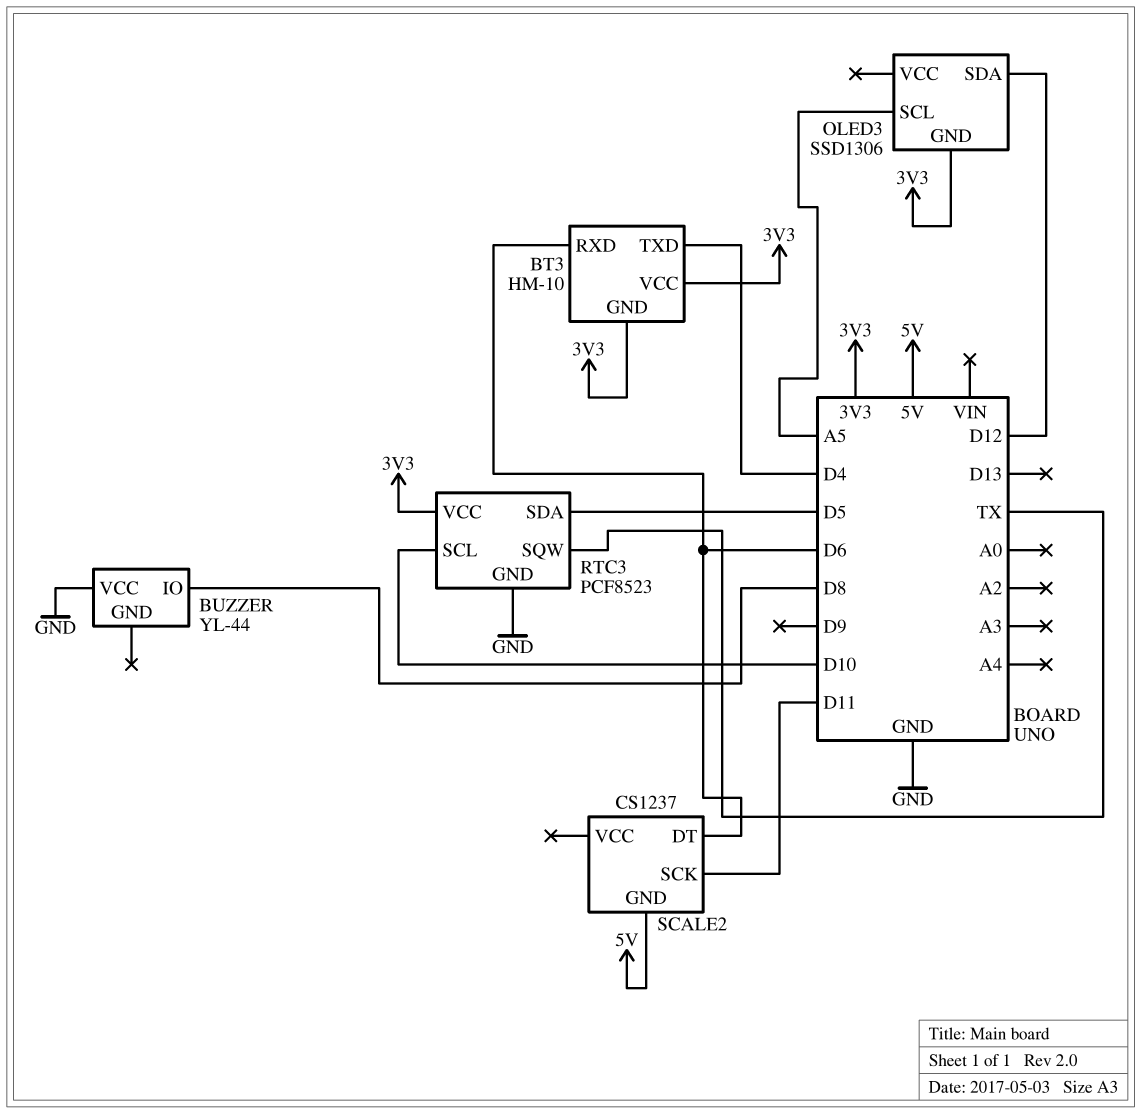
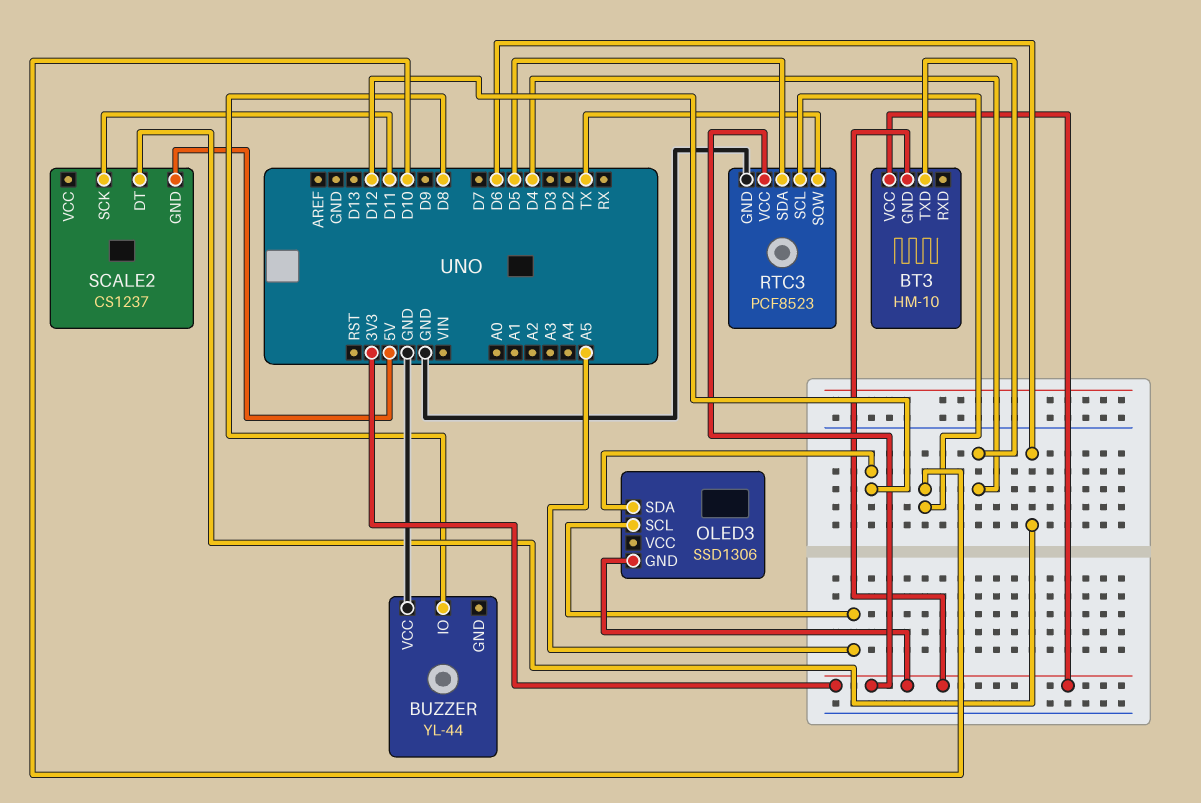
BT3 pin RXD: D6 -> none

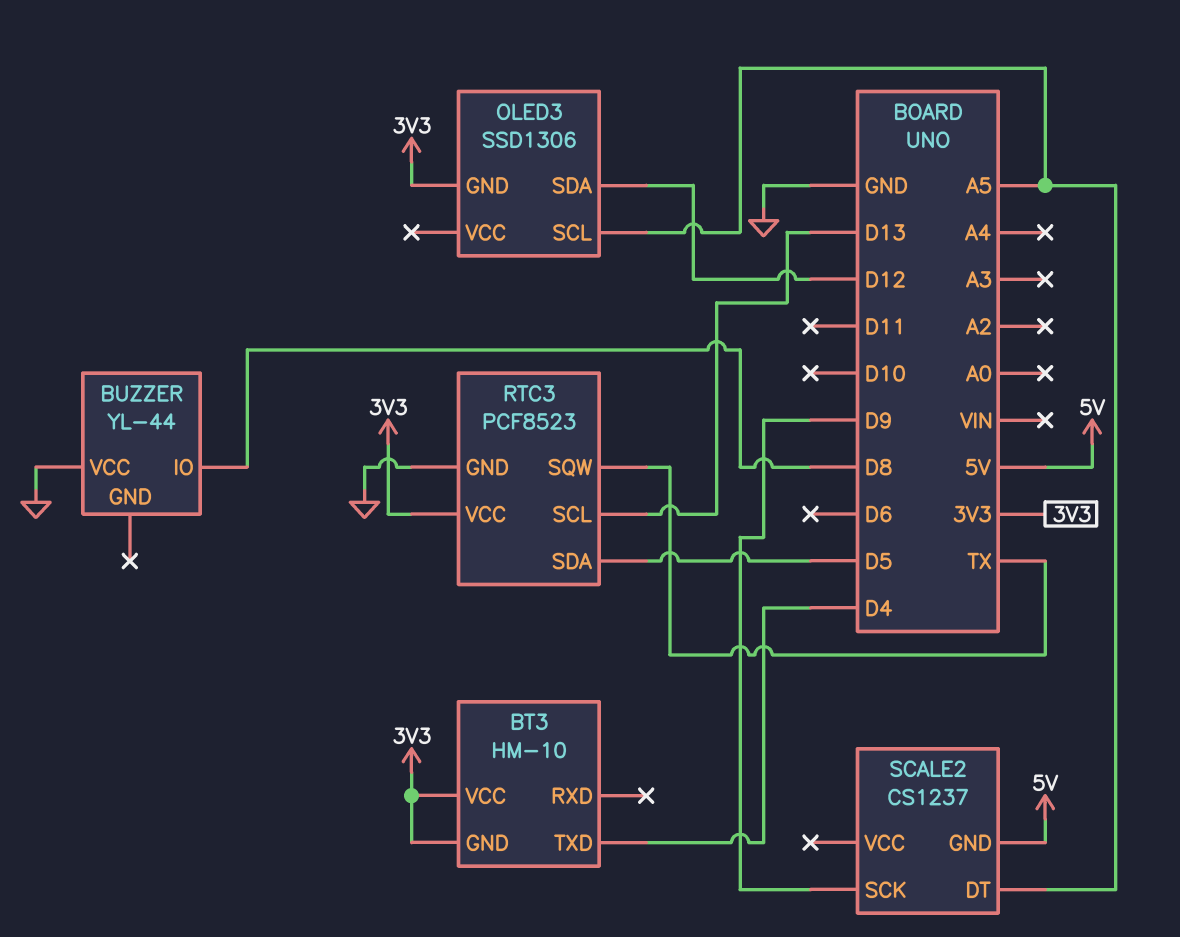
RTC3 pin SCL: D10 -> D13
SCALE2 pin DT: D6 -> A5
SCALE2 pin SCK: D11 -> D9

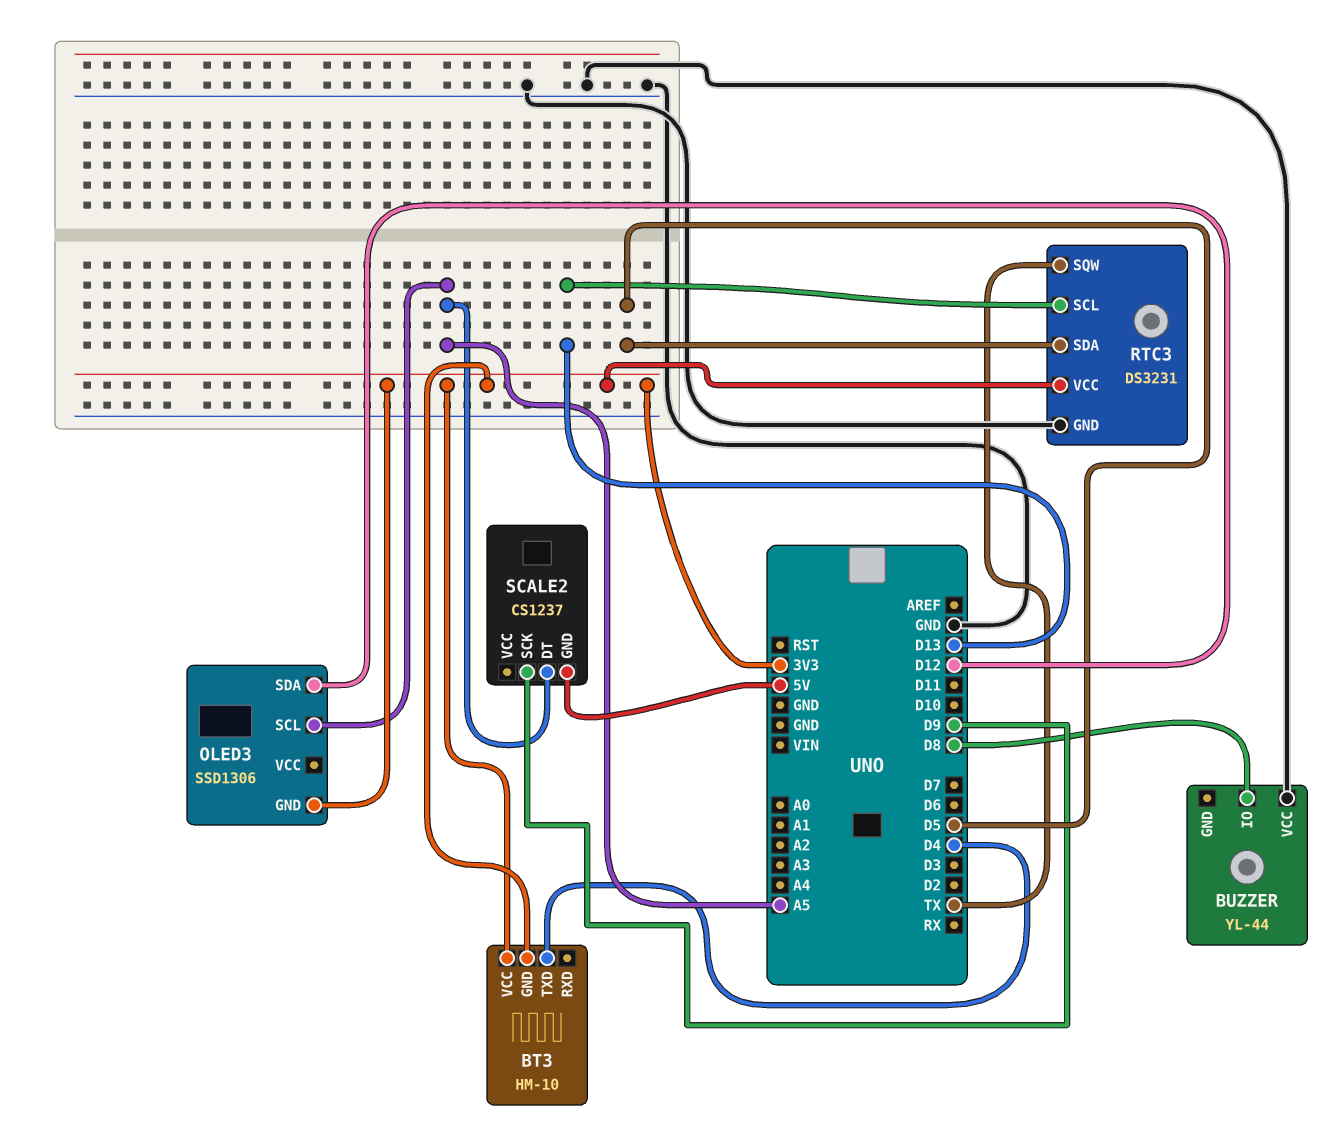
RTC3: PCF8523 -> DS3231

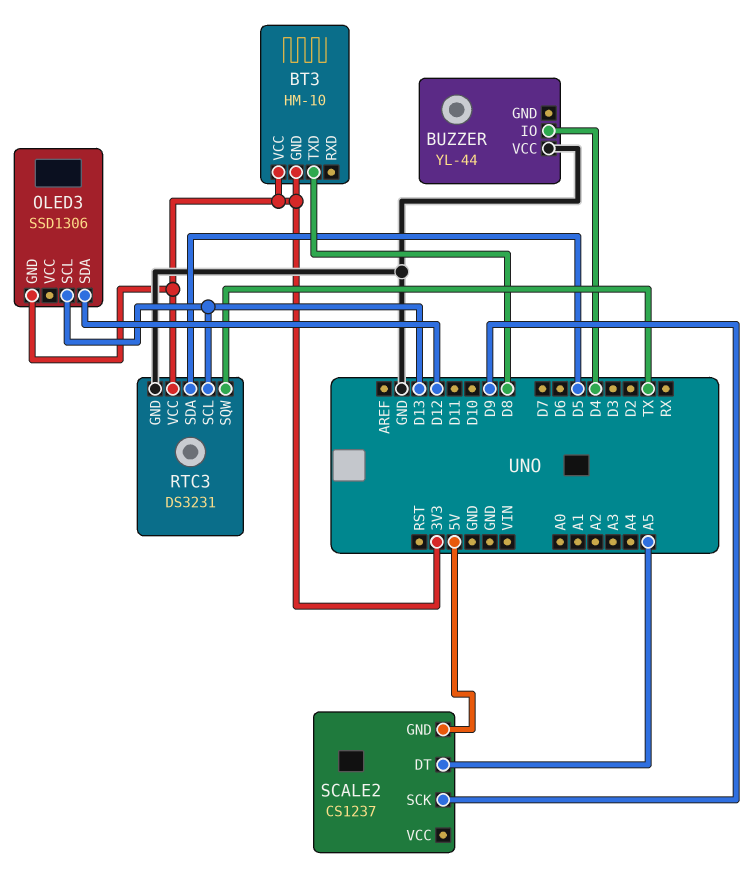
BT3 pin TXD: D4 -> D8
BUZZER pin IO: D8 -> D4
OLED3 pin SCL: A5 -> D13

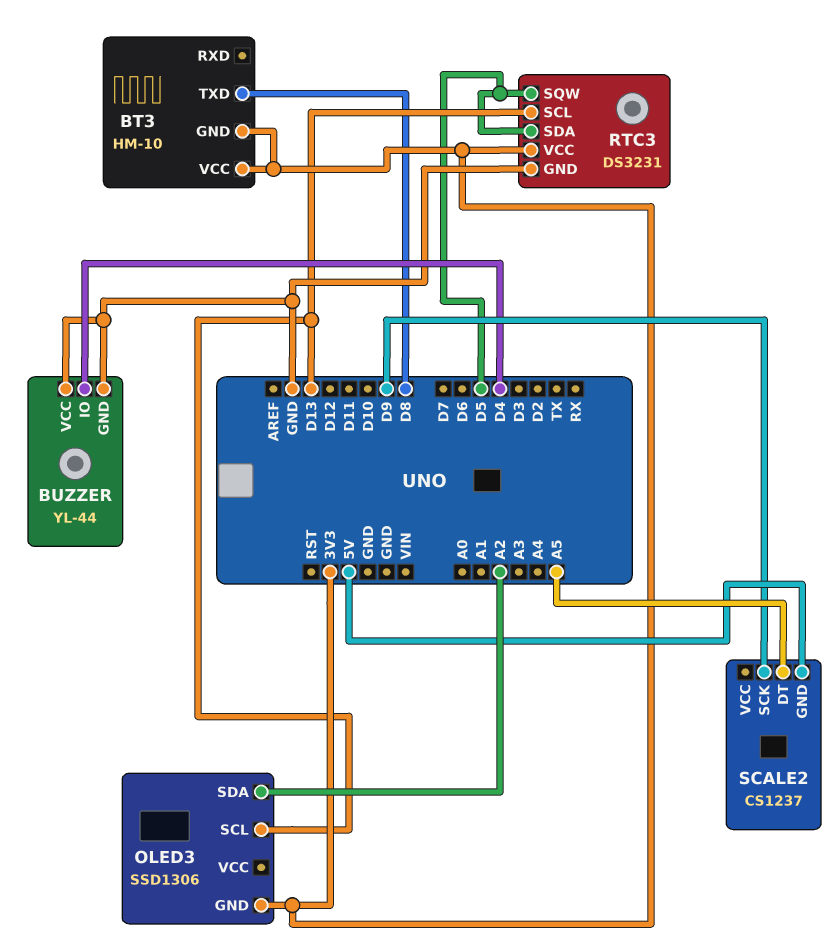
BUZZER pin GND: none -> GND
OLED3 pin SDA: D12 -> A2
RTC3 pin SQW: TX -> D5

